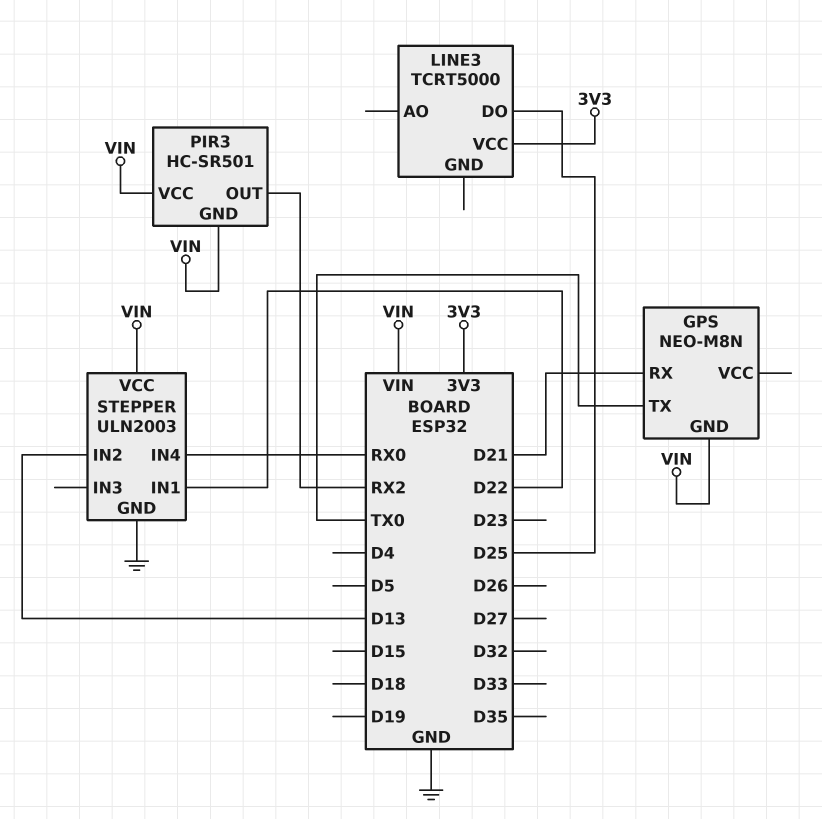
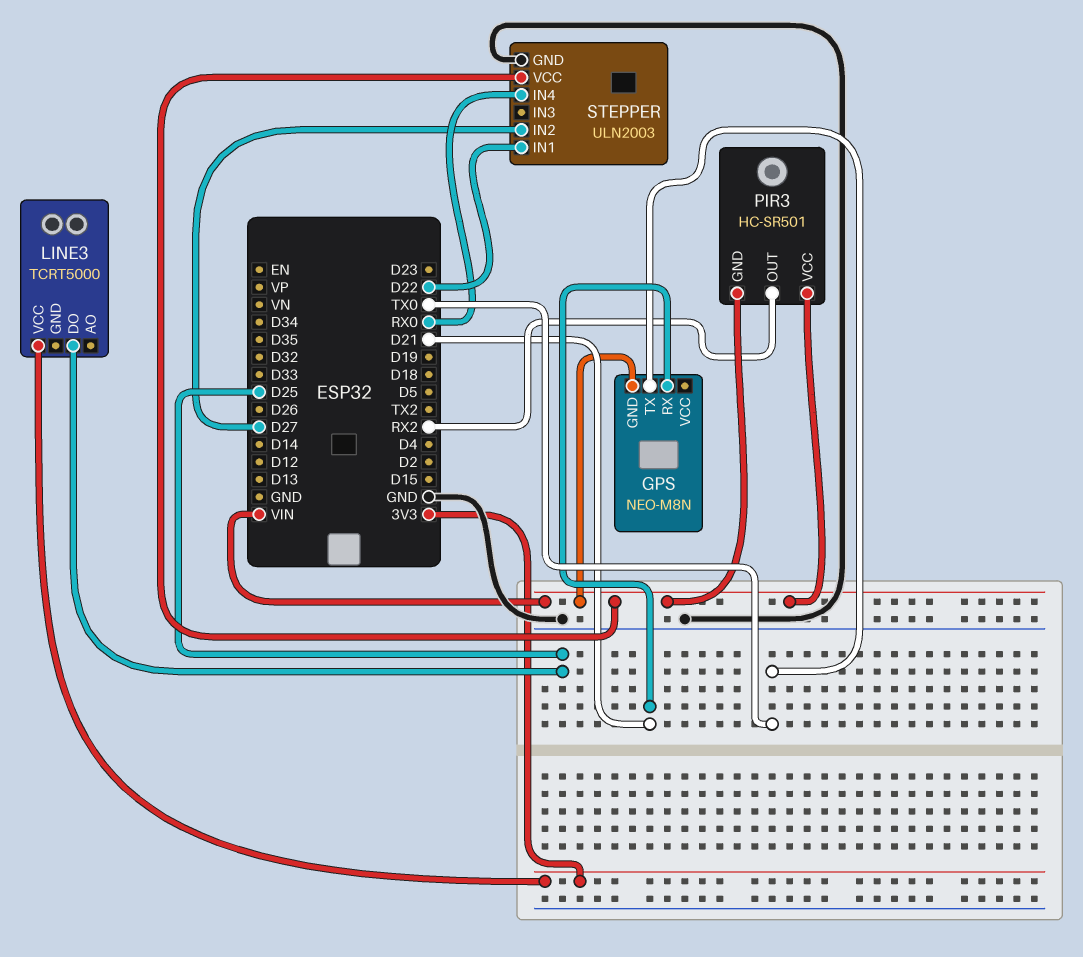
STEPPER pin IN2: D13 -> D27

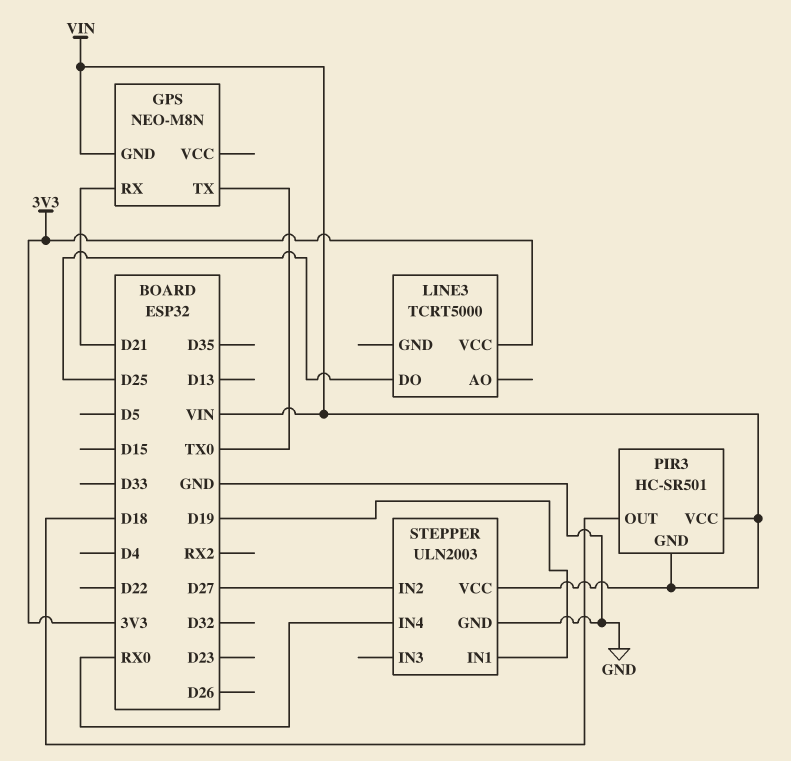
PIR3 pin OUT: RX2 -> D18
STEPPER pin IN1: D22 -> D19

